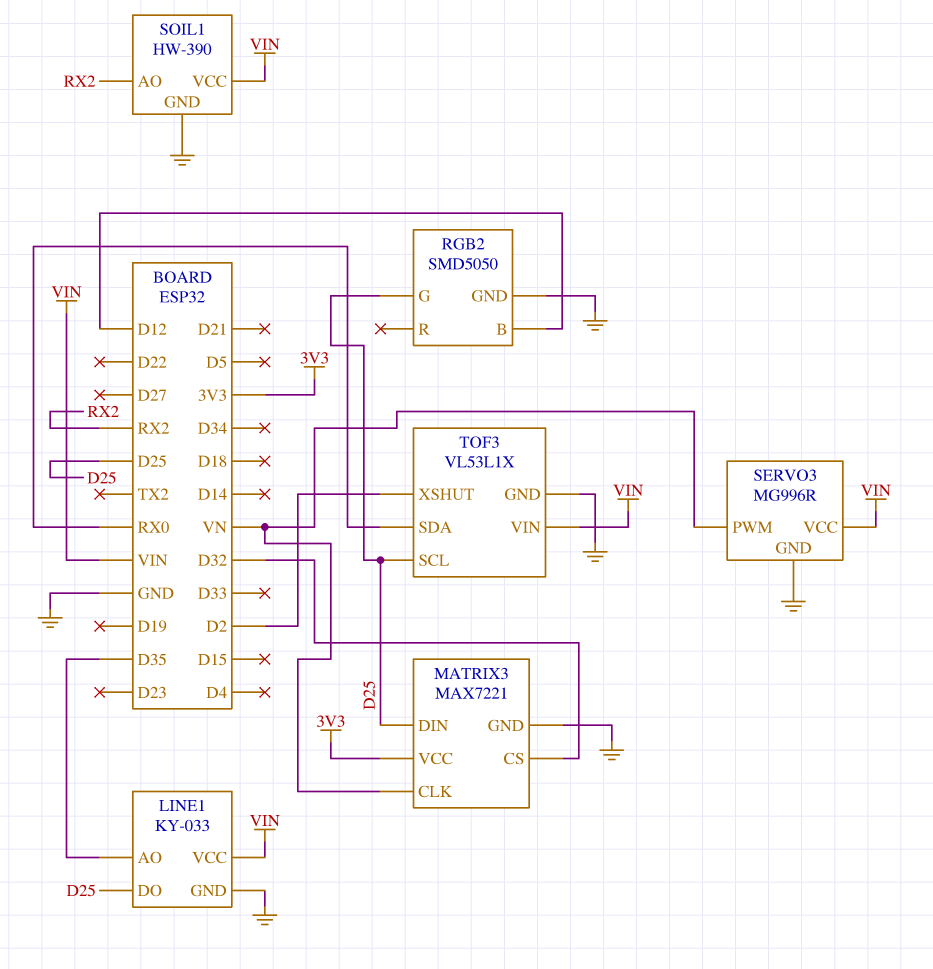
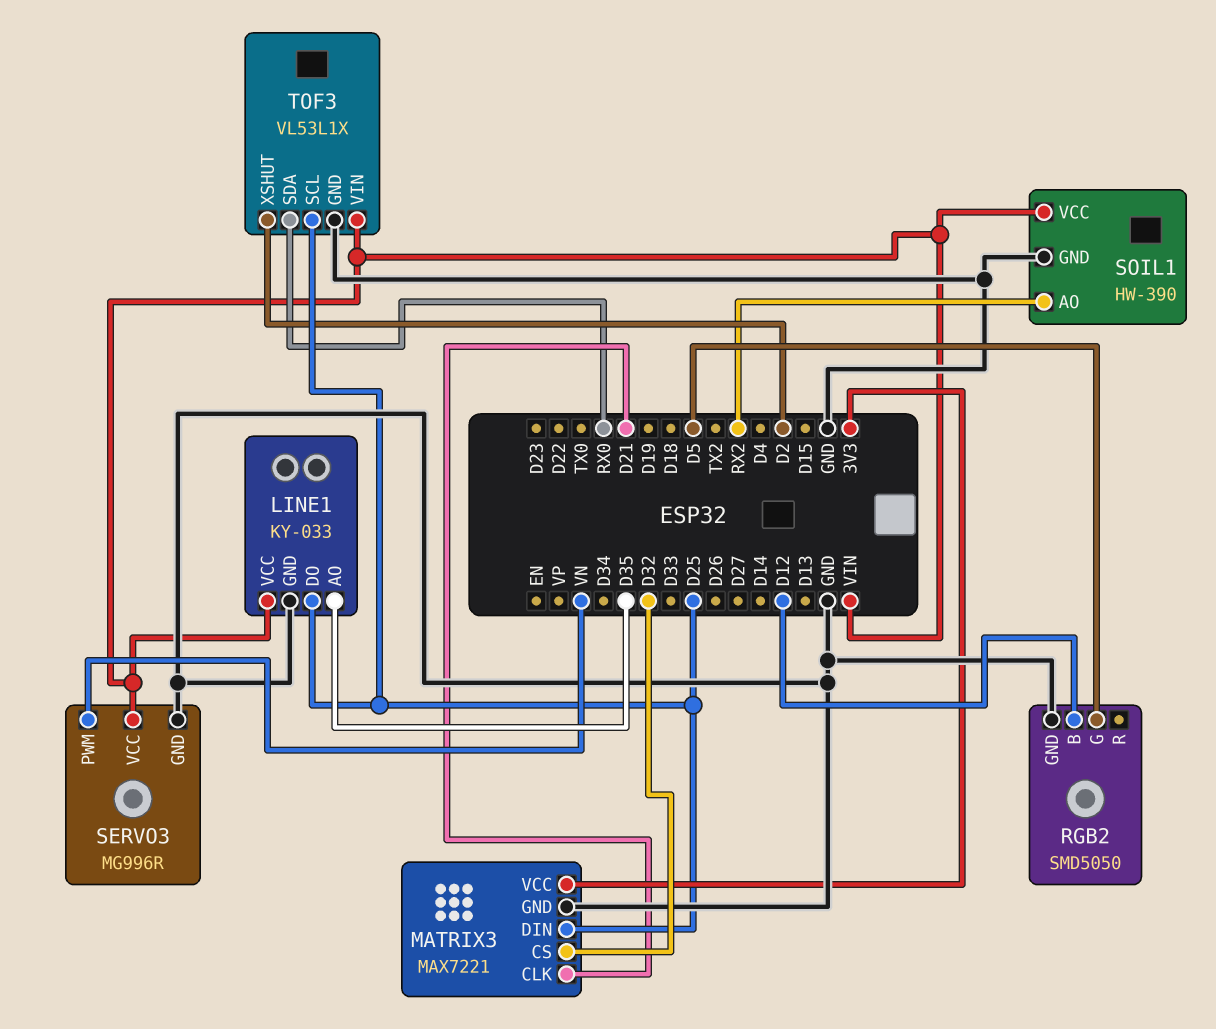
MATRIX3 pin CLK: VN -> D21
RGB2 pin G: D25 -> D5

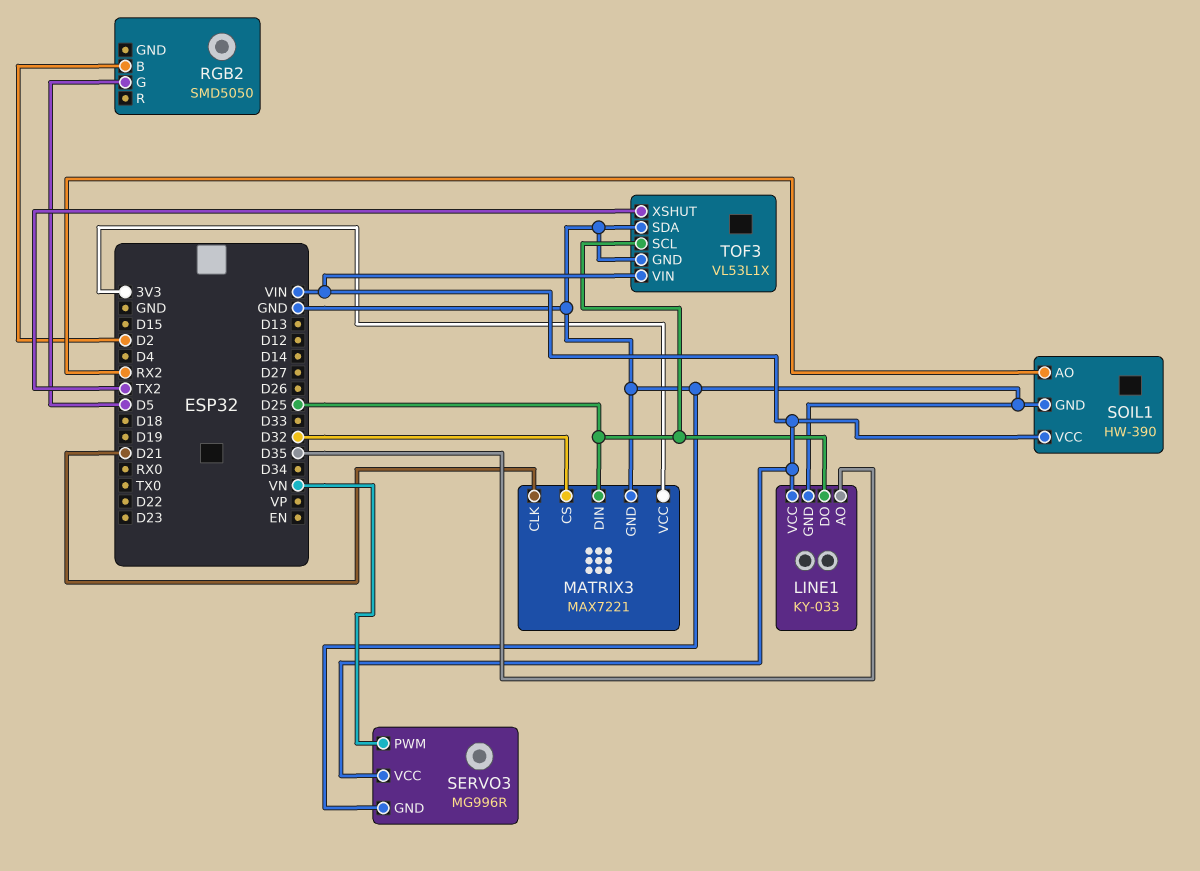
RGB2 pin B: D12 -> D2
RGB2 pin GND: GND -> none
TOF3 pin SDA: RX0 -> GND
TOF3 pin XSHUT: D2 -> TX2

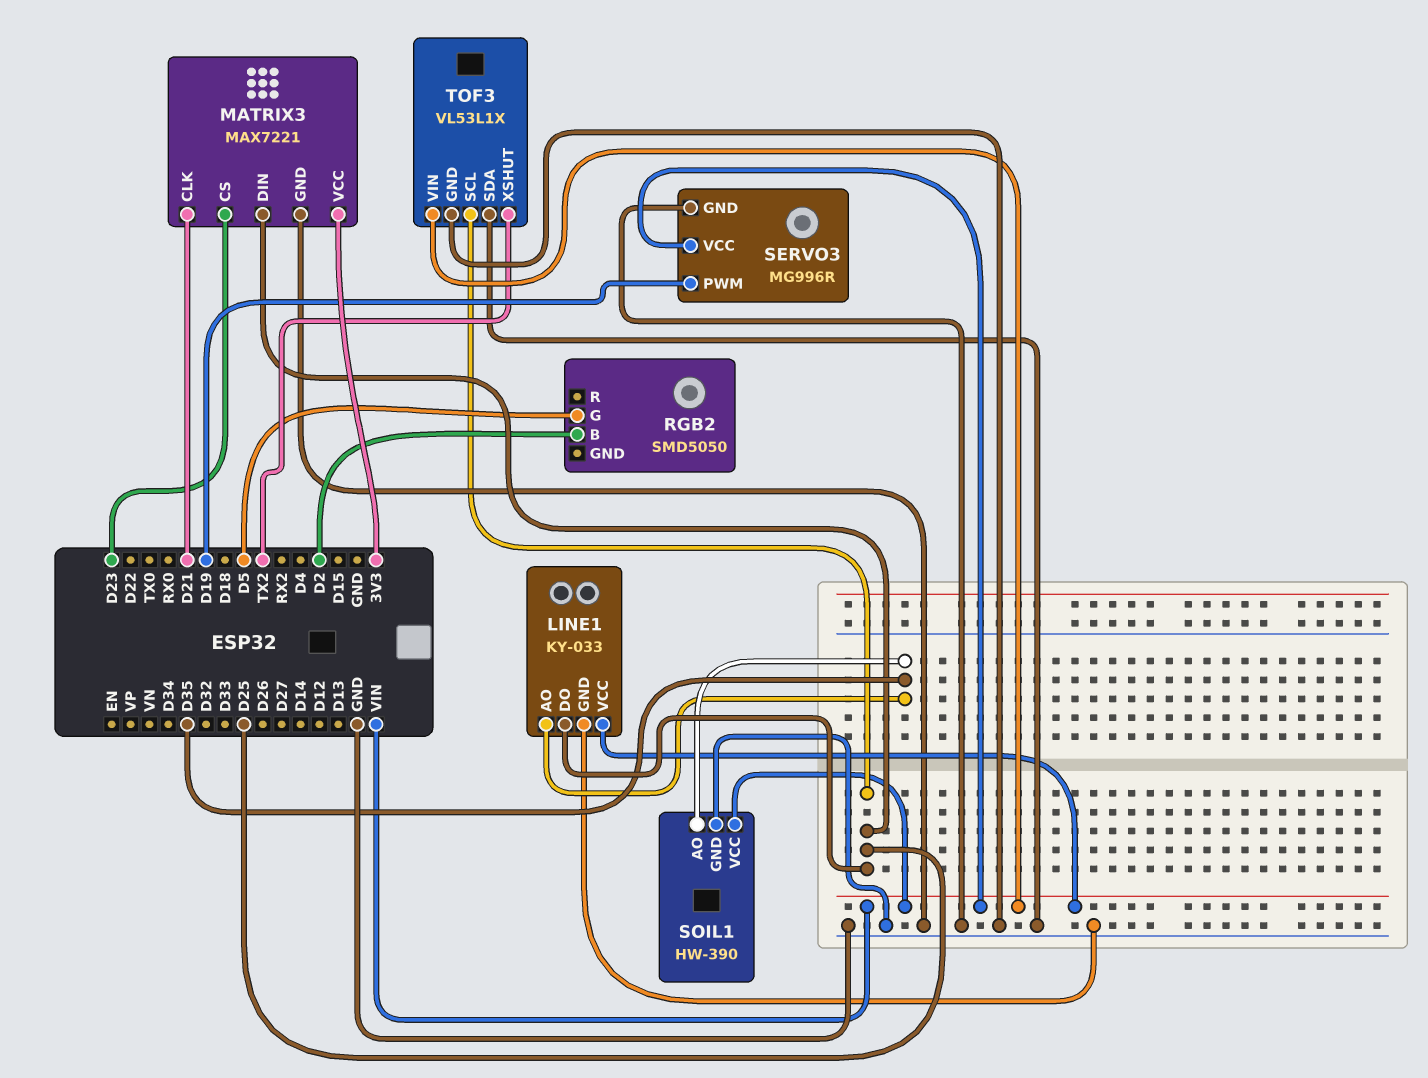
MATRIX3 pin CS: D32 -> D23
SERVO3 pin PWM: VN -> D19
SOIL1 pin AO: RX2 -> D35

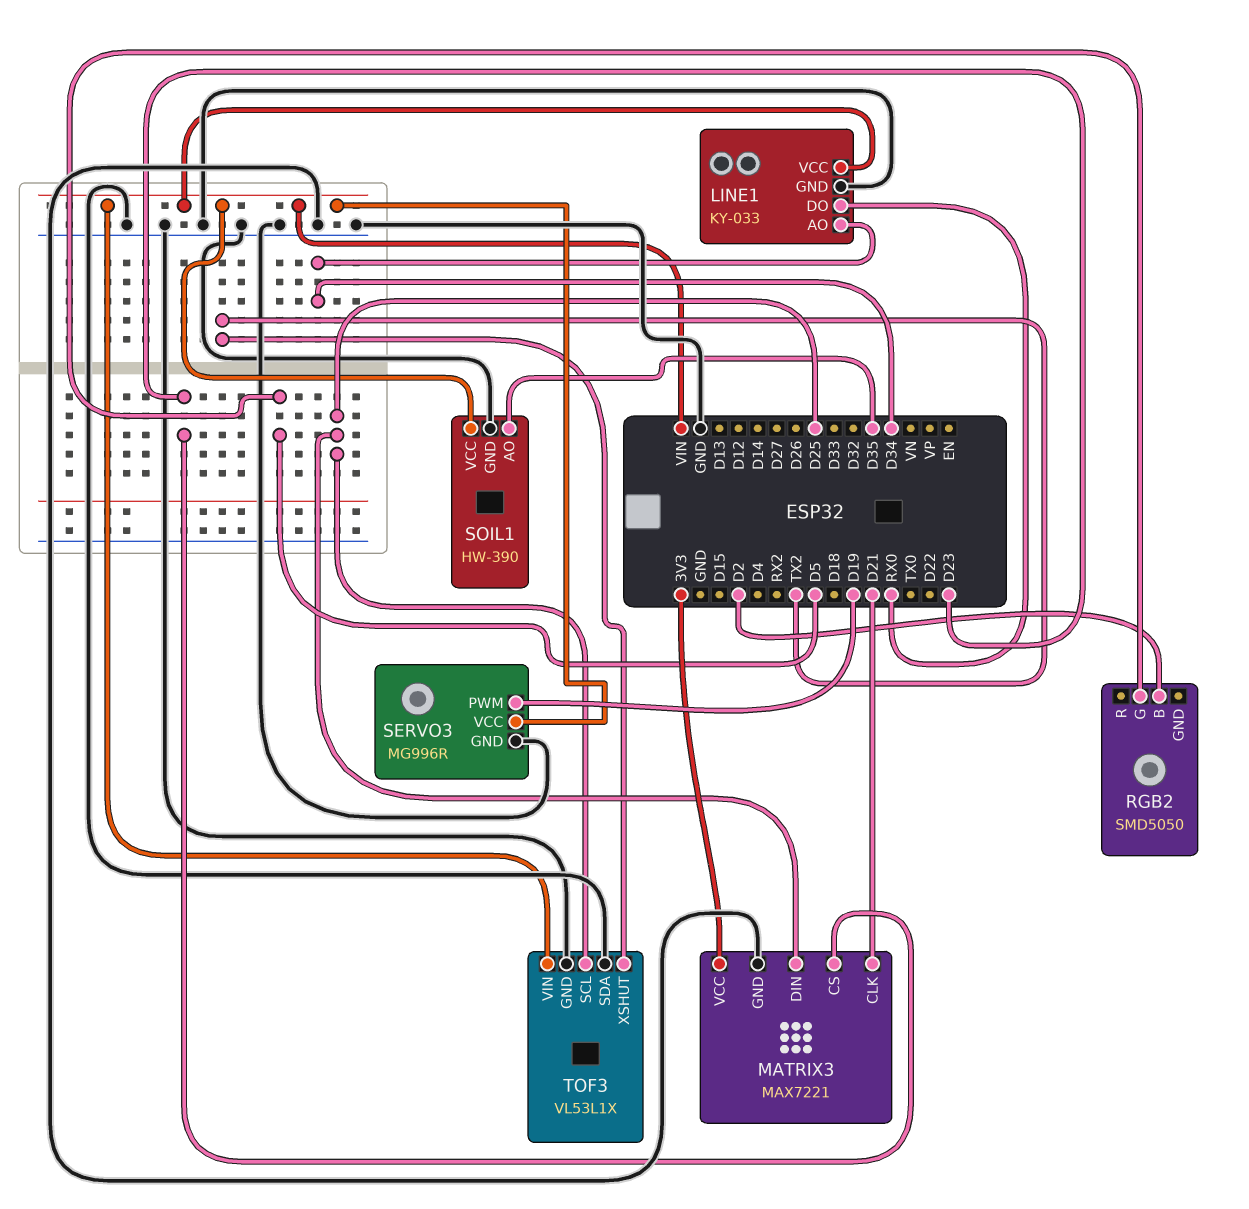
LINE1 pin AO: D35 -> D34
LINE1 pin DO: D25 -> RX0

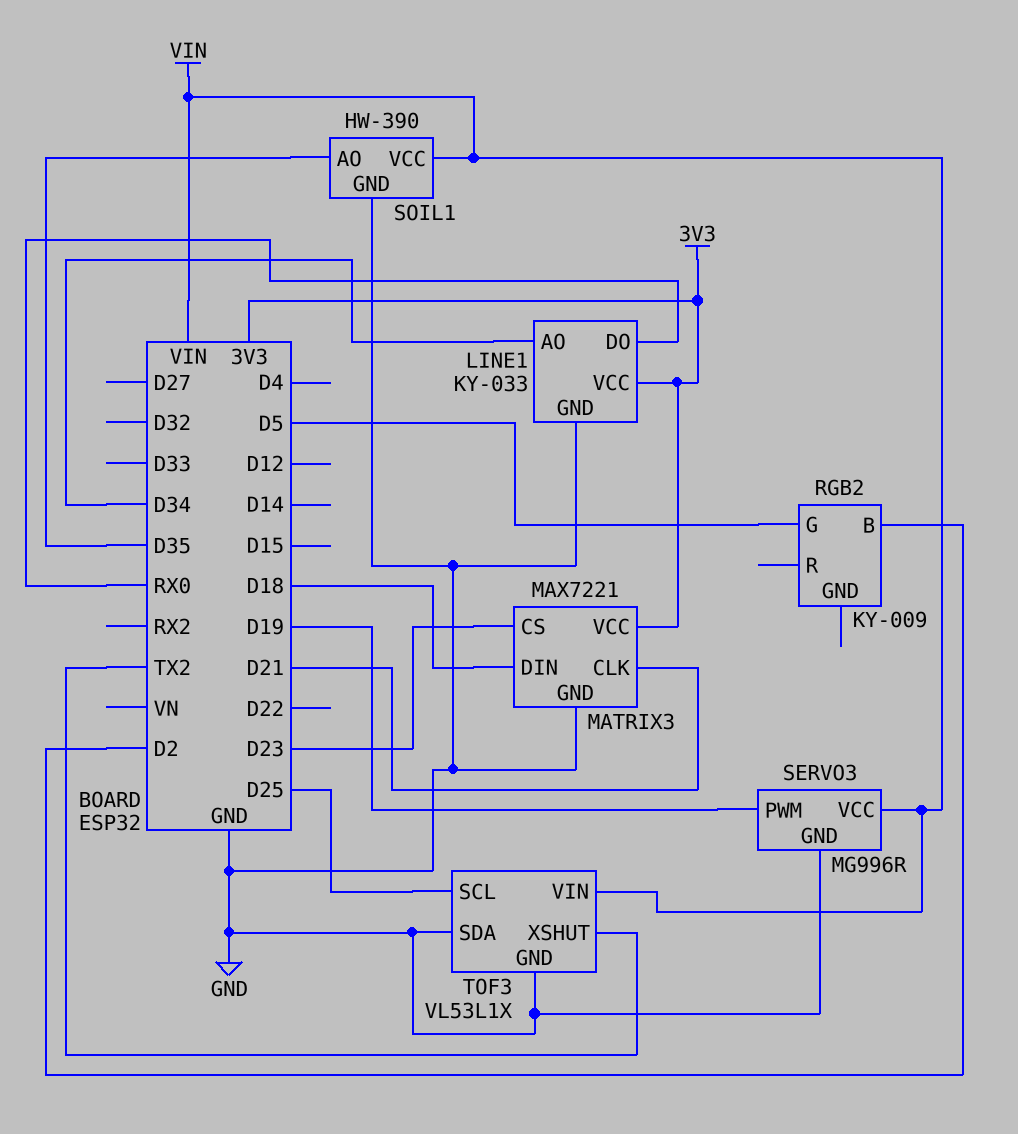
LINE1 pin VCC: VIN -> 3V3
MATRIX3 pin DIN: D25 -> D18
RGB2: SMD5050 -> KY-009

